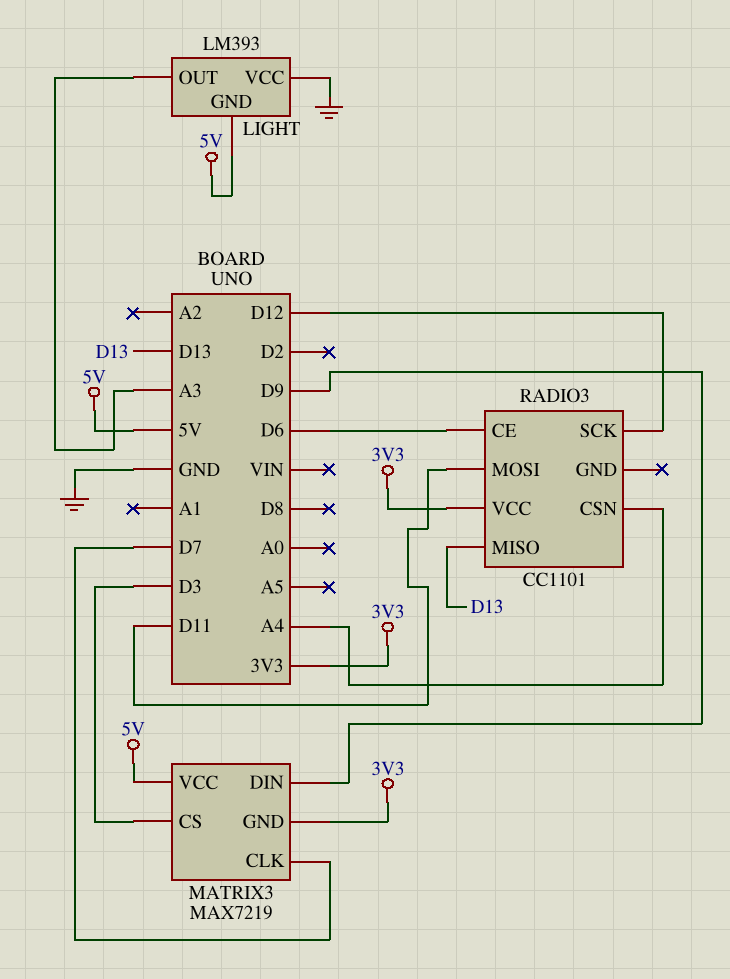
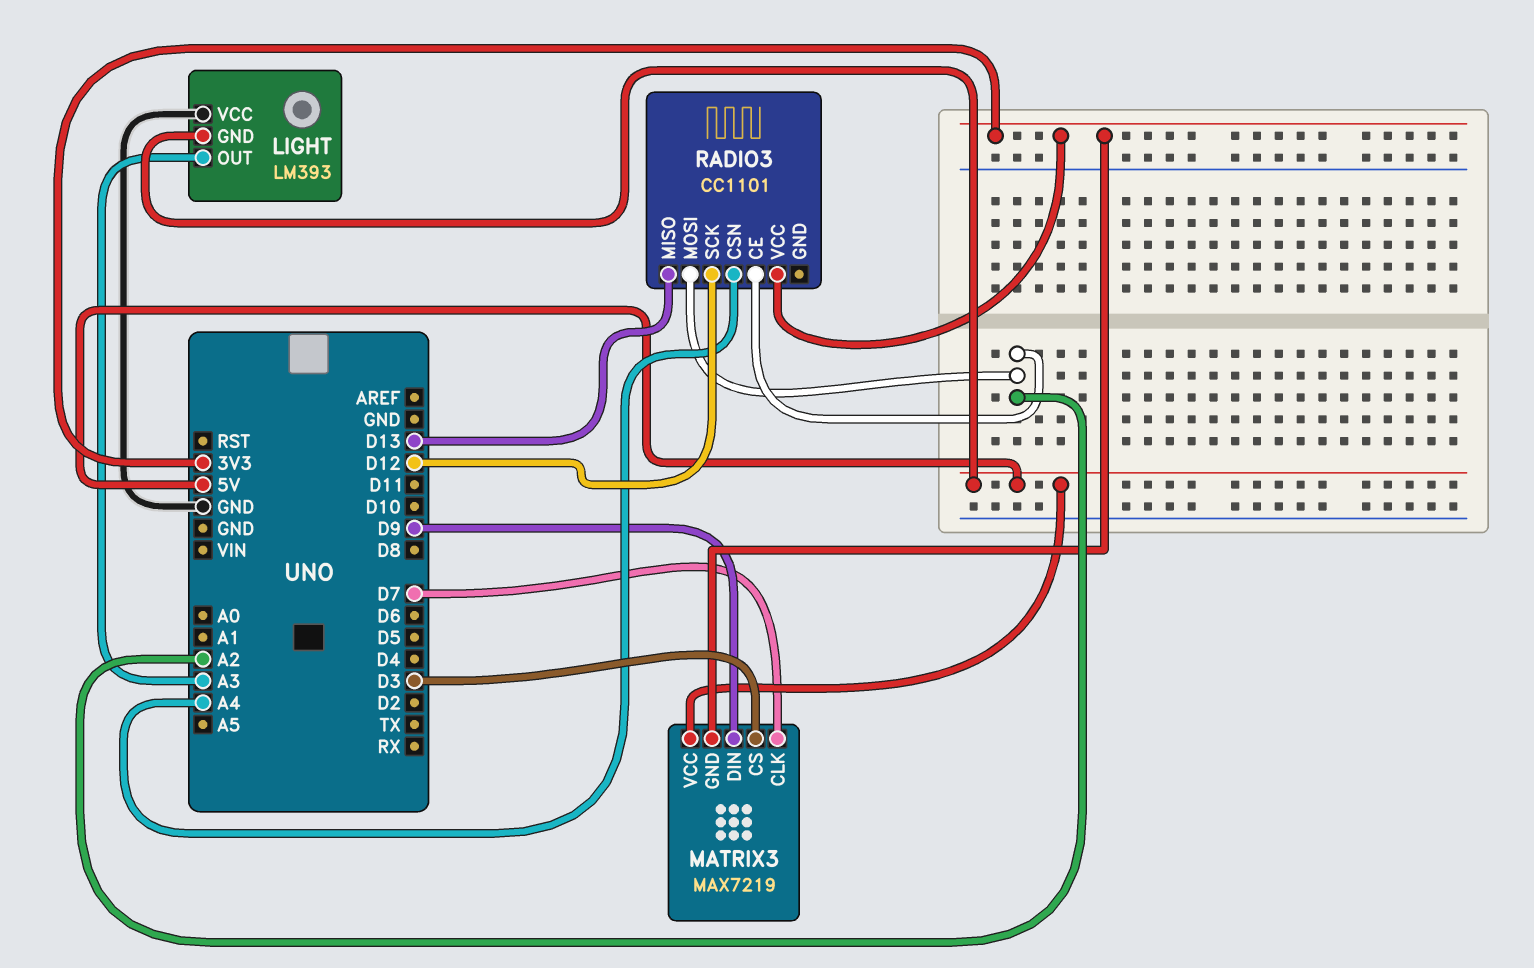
RADIO3 pin CE: D6 -> A2
RADIO3 pin MOSI: D11 -> A2

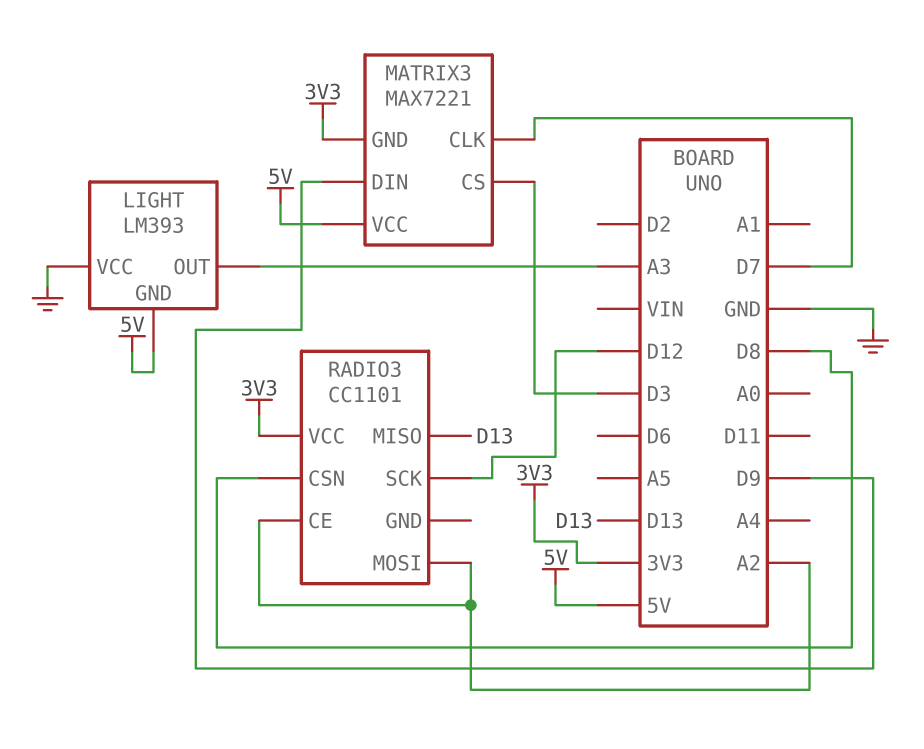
MATRIX3: MAX7219 -> MAX7221
RADIO3 pin CSN: A4 -> D8

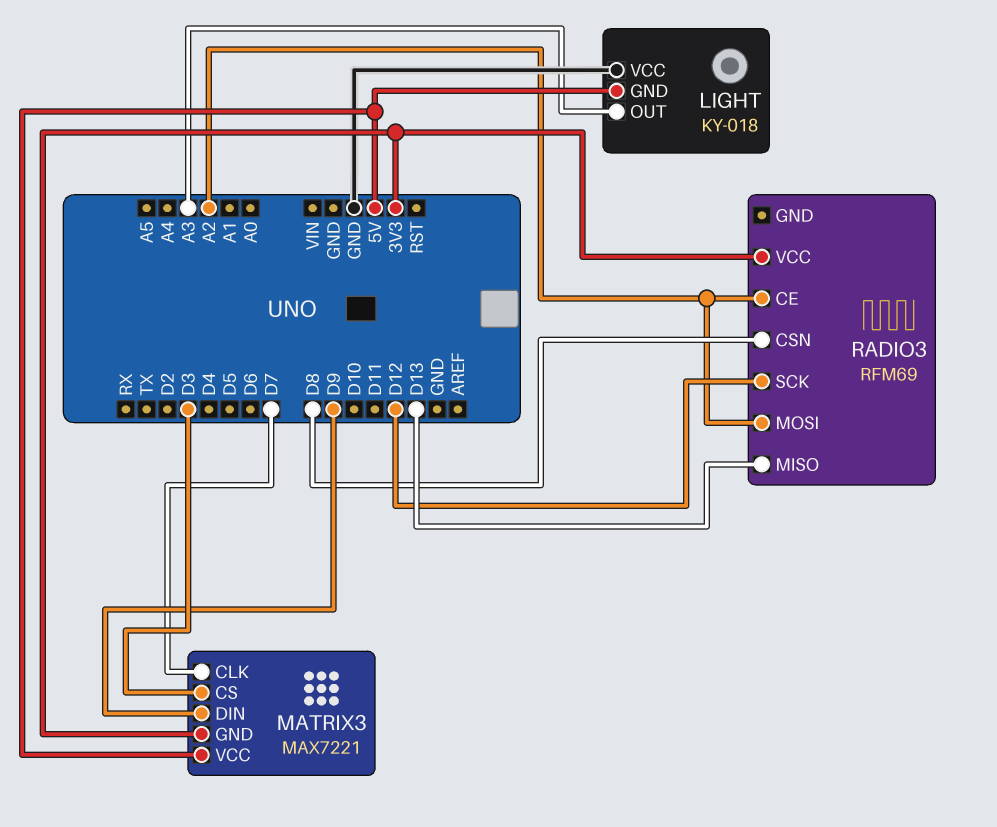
LIGHT: LM393 -> KY-018
RADIO3: CC1101 -> RFM69

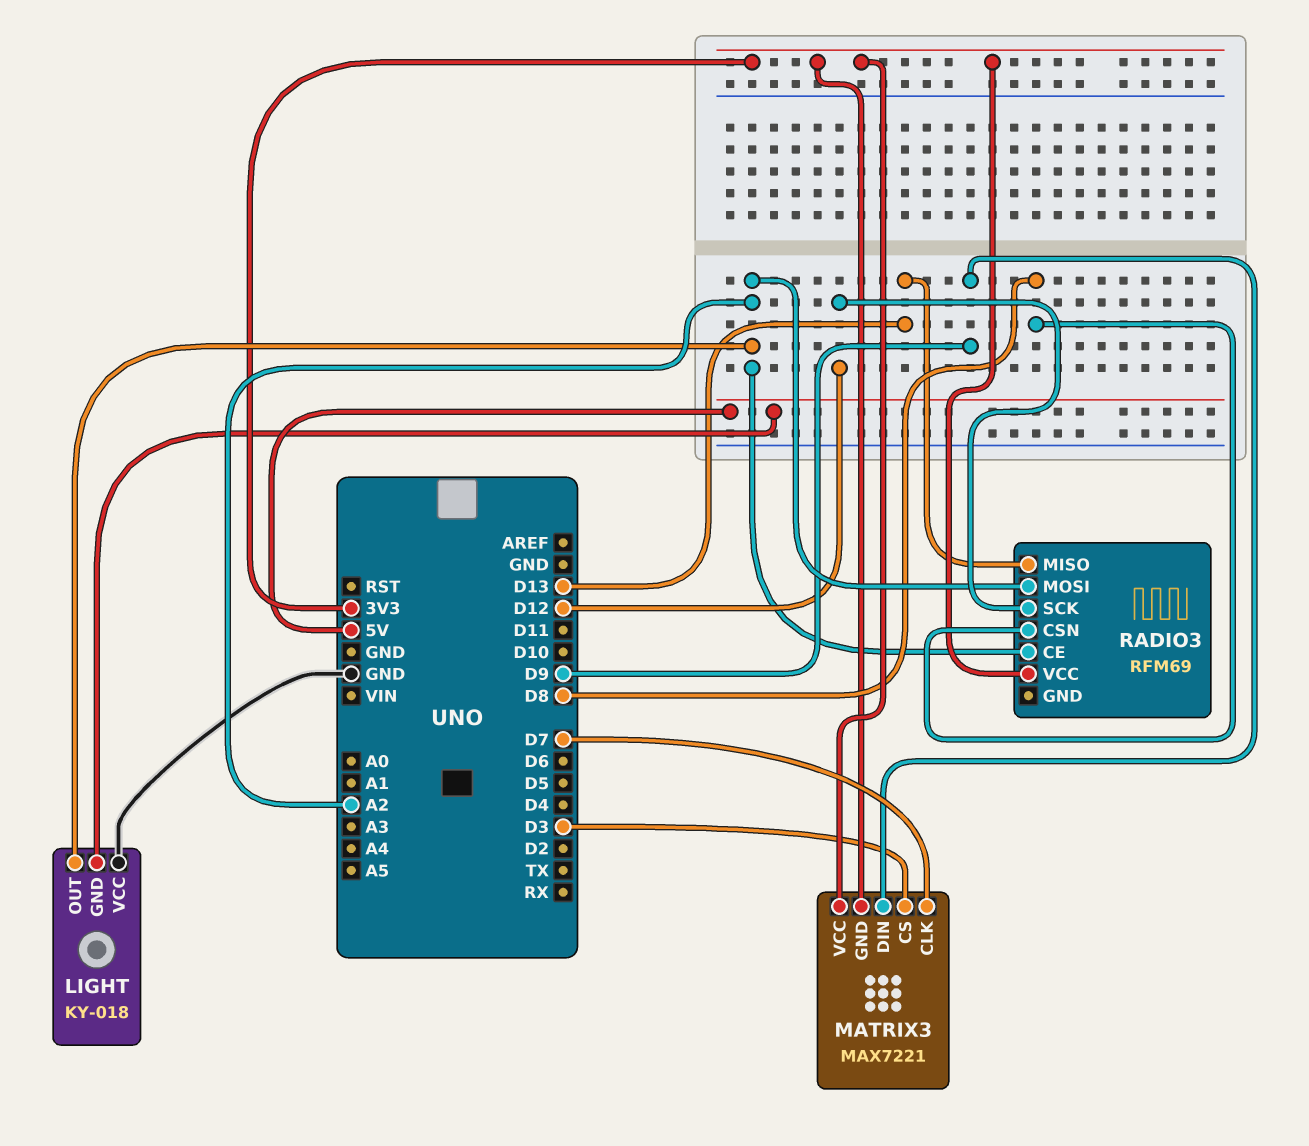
LIGHT pin OUT: A3 -> A2
MATRIX3 pin VCC: 5V -> 3V3

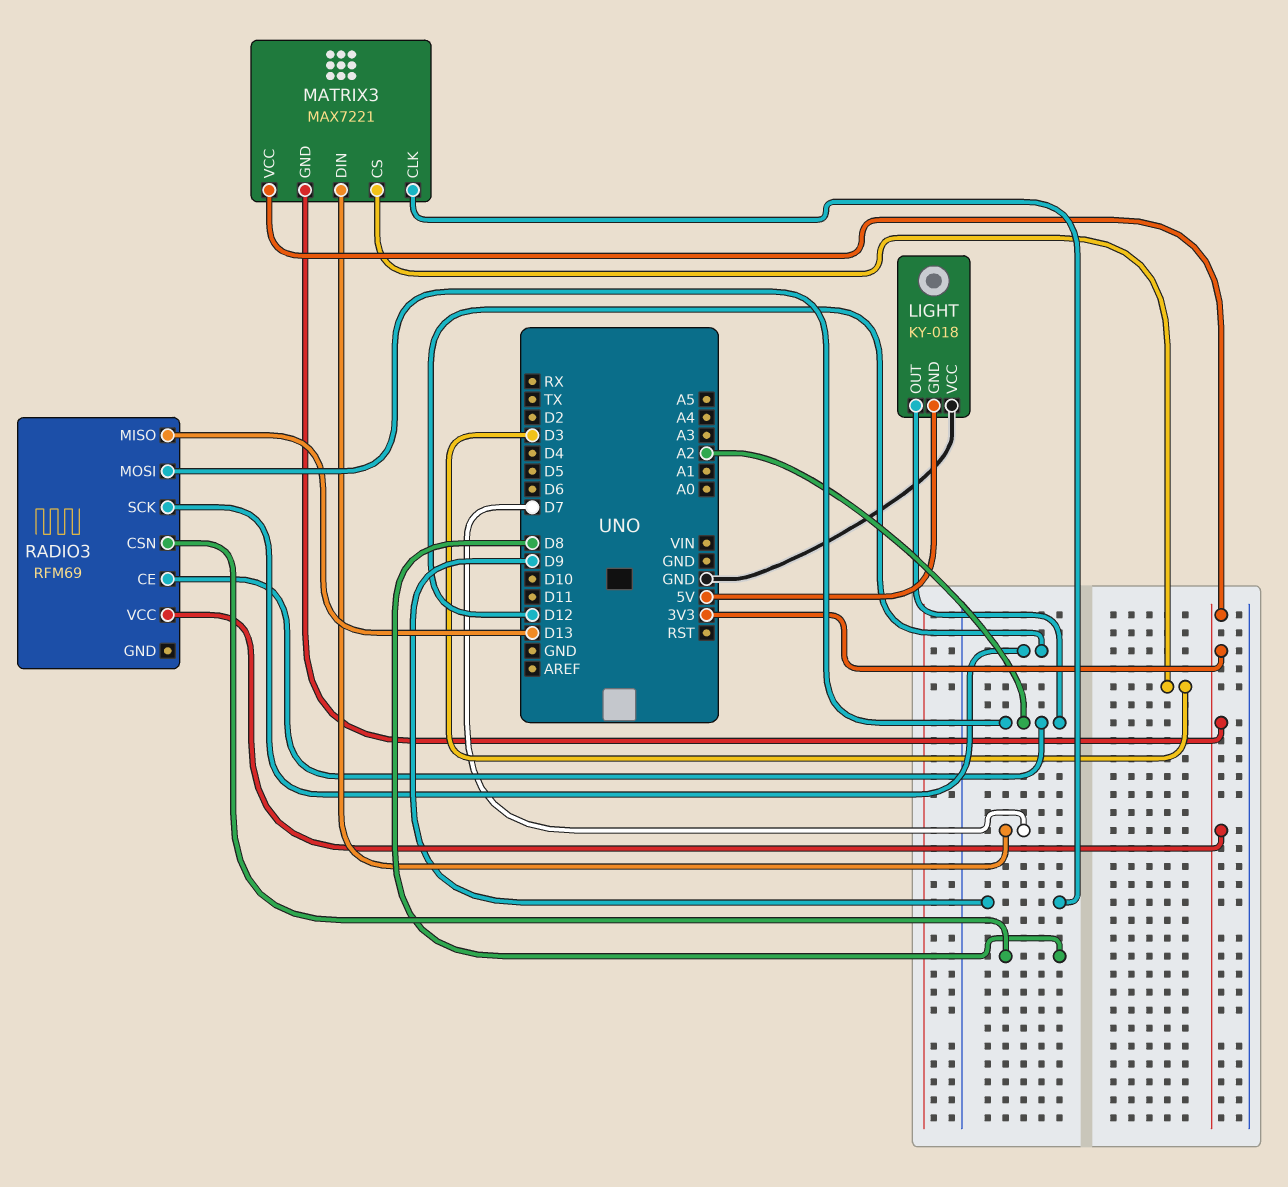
MATRIX3 pin CLK: D7 -> D9
MATRIX3 pin DIN: D9 -> D7

